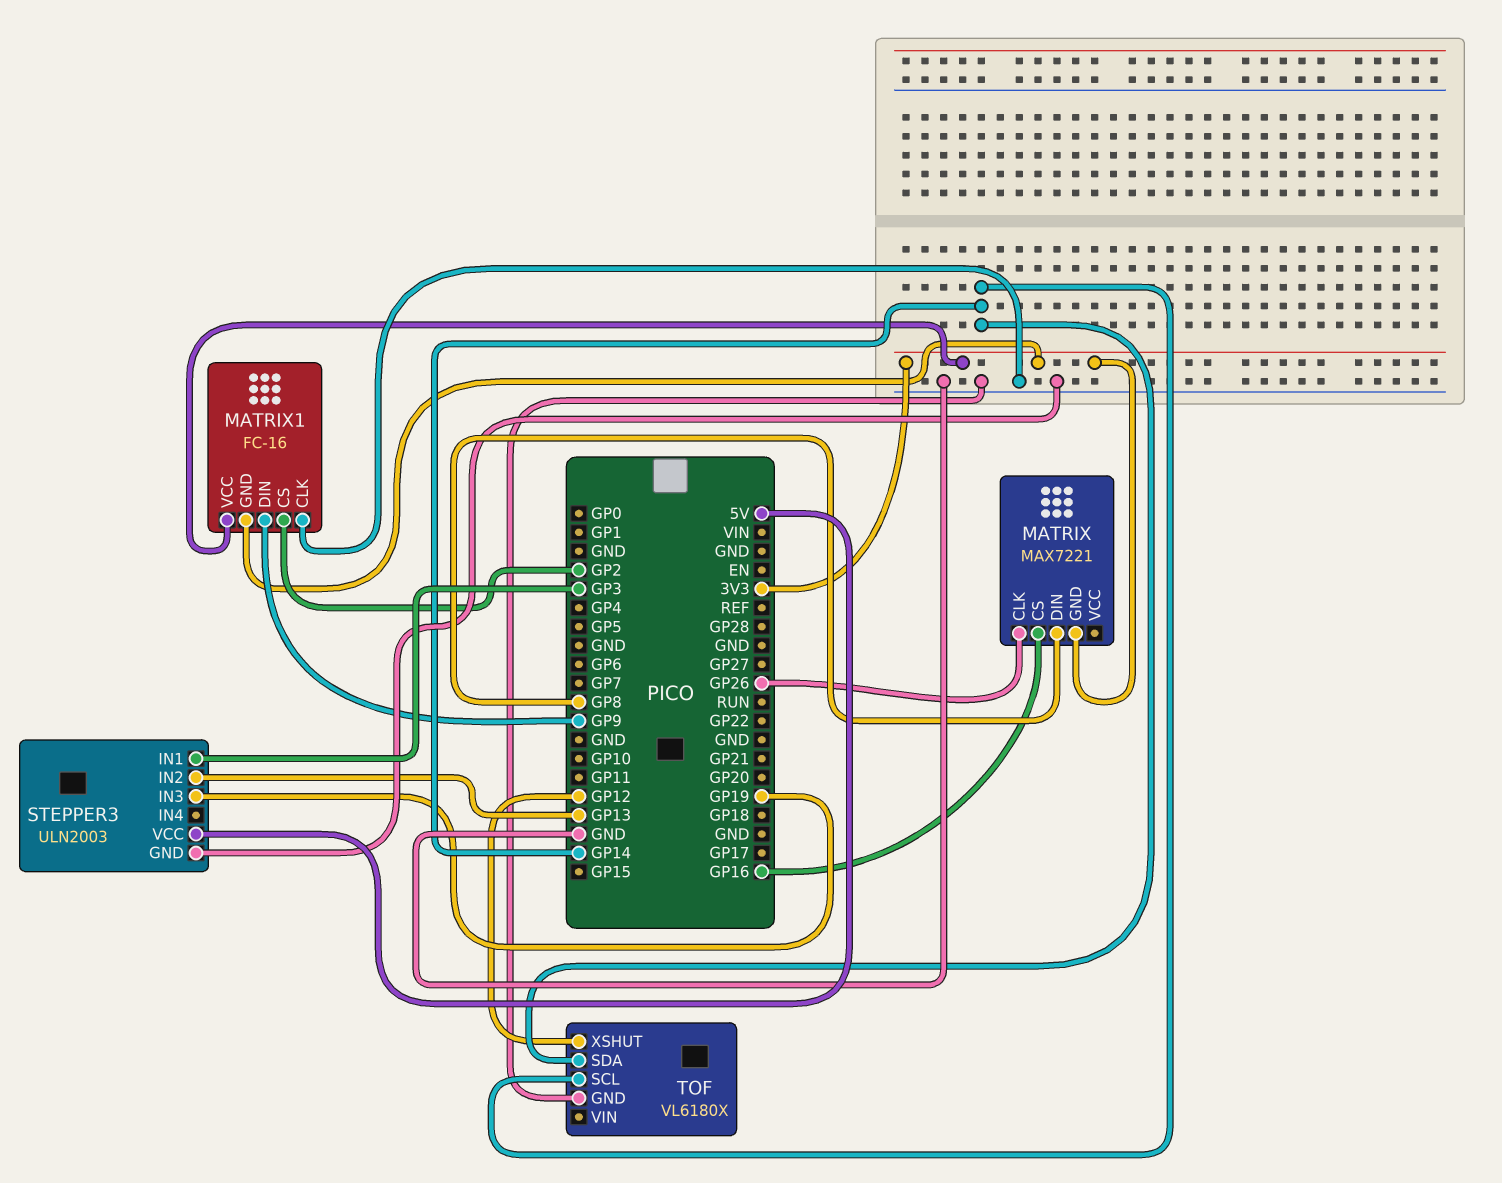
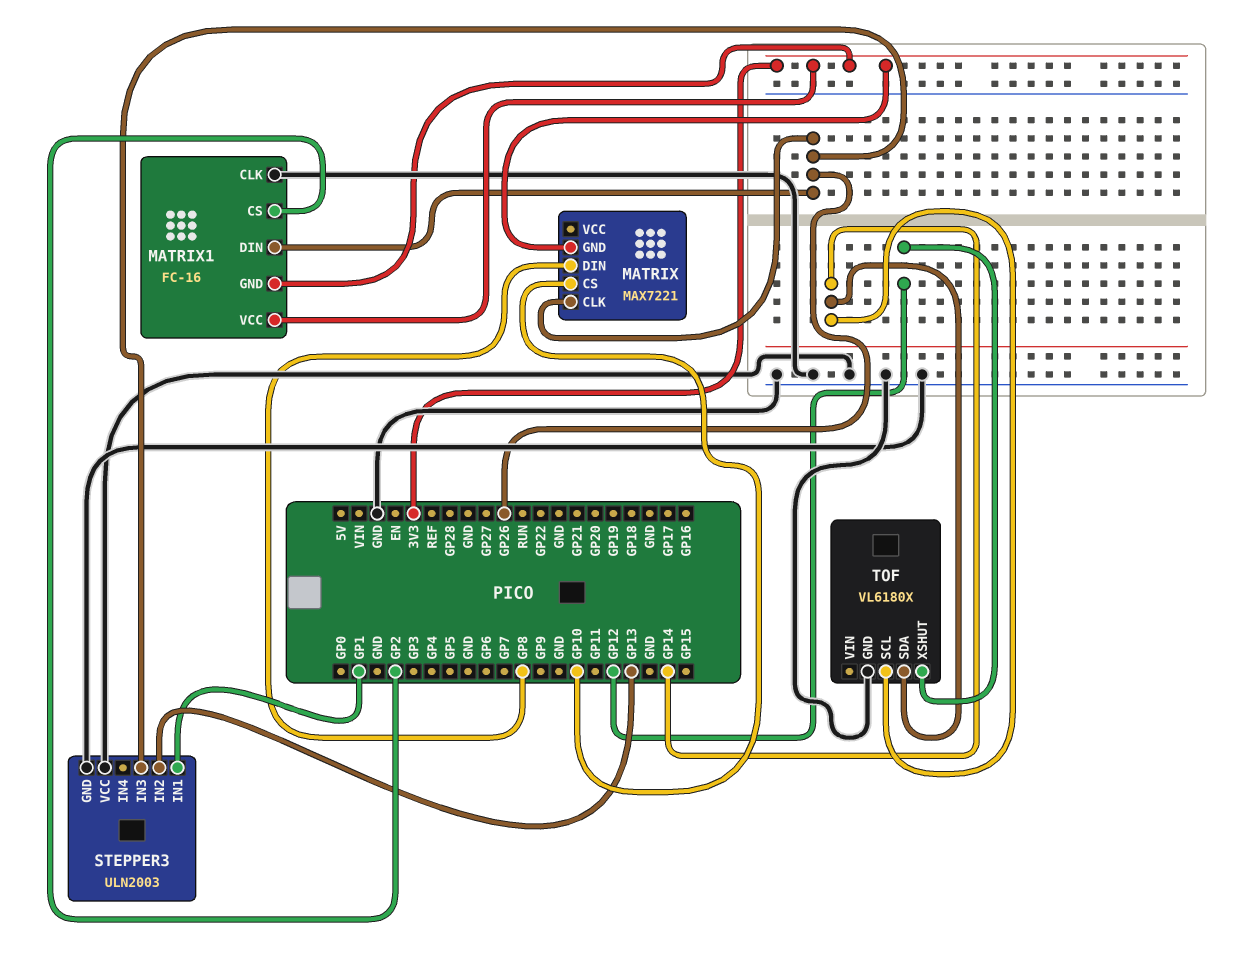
MATRIX pin CS: GP16 -> GP10
MATRIX1 pin DIN: GP9 -> GP26
STEPPER3 pin IN1: GP3 -> GP1
STEPPER3 pin IN3: GP19 -> GP26
STEPPER3 pin VCC: 5V -> GND

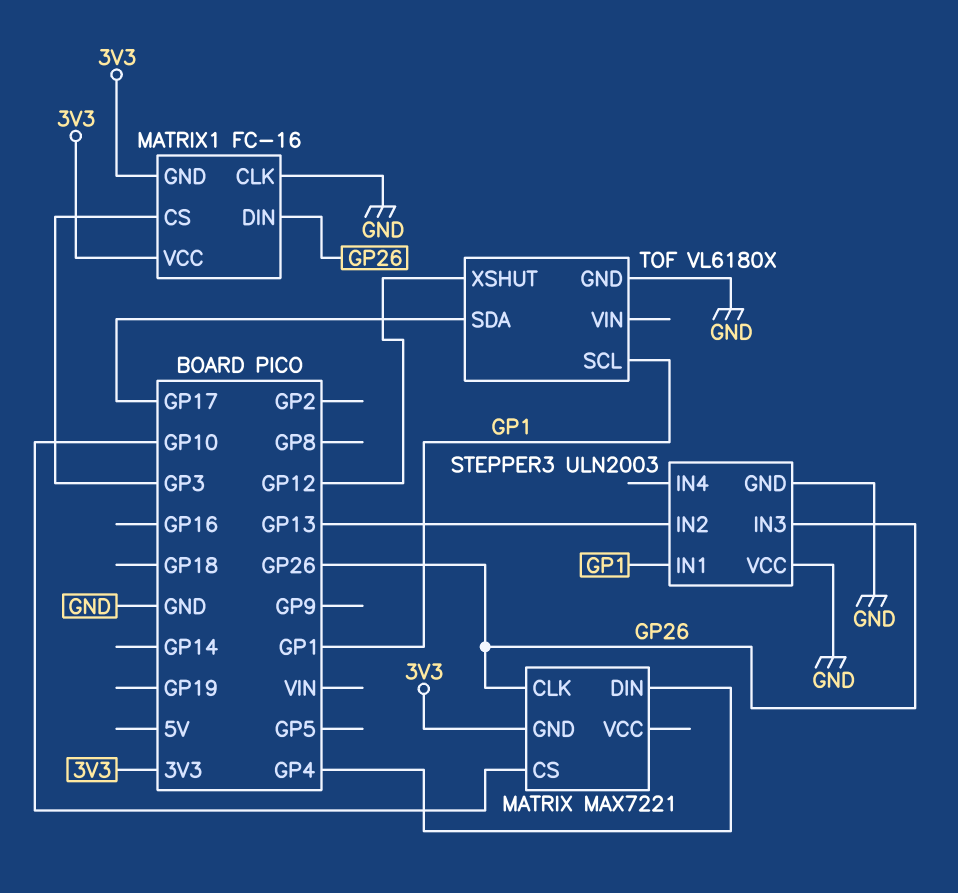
MATRIX pin DIN: GP8 -> GP4
MATRIX1 pin CS: GP2 -> GP3
TOF pin SCL: GP14 -> GP1
TOF pin SDA: GP14 -> GP17

